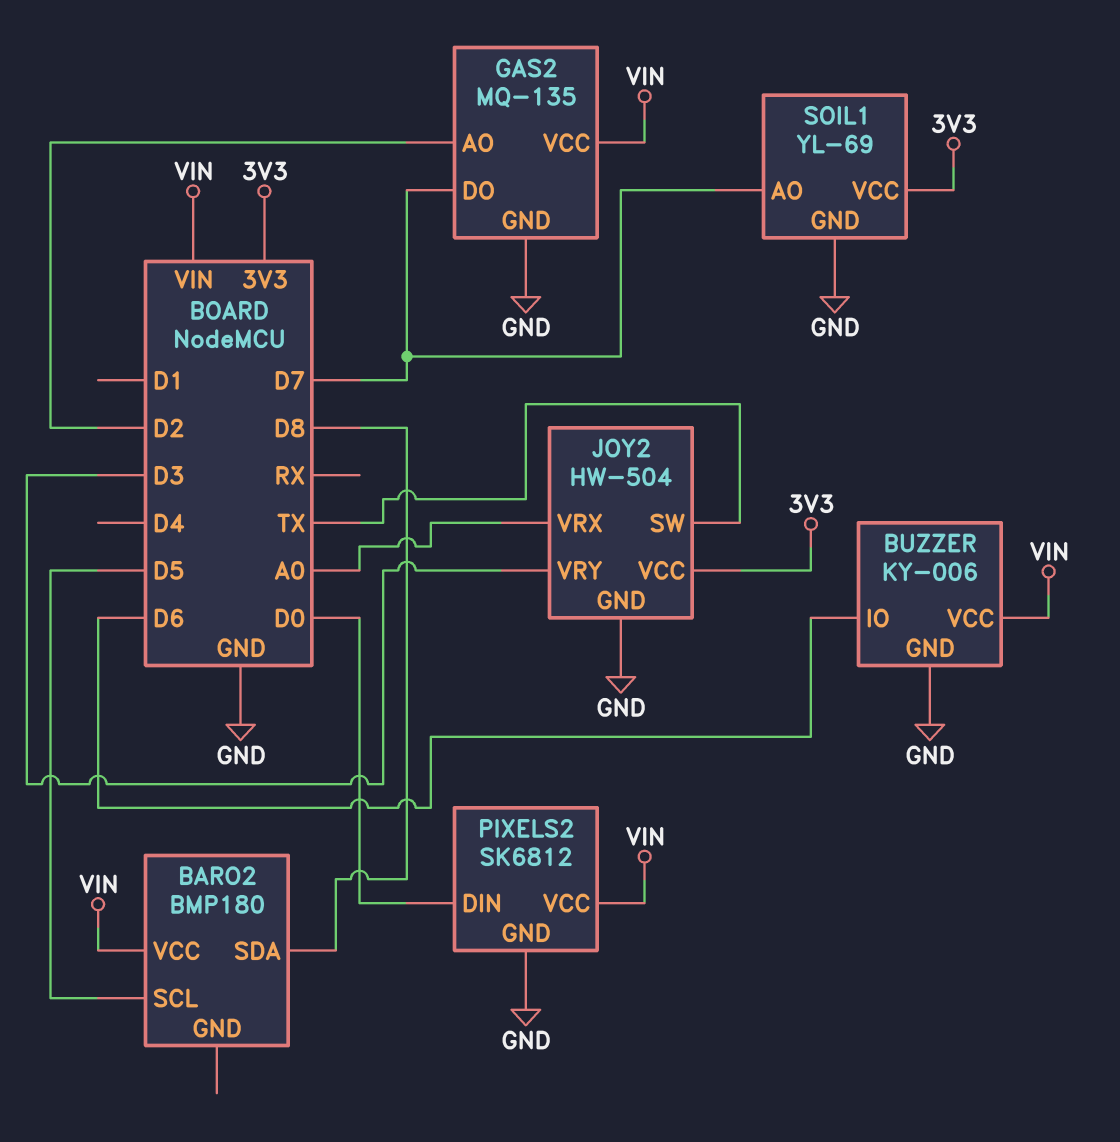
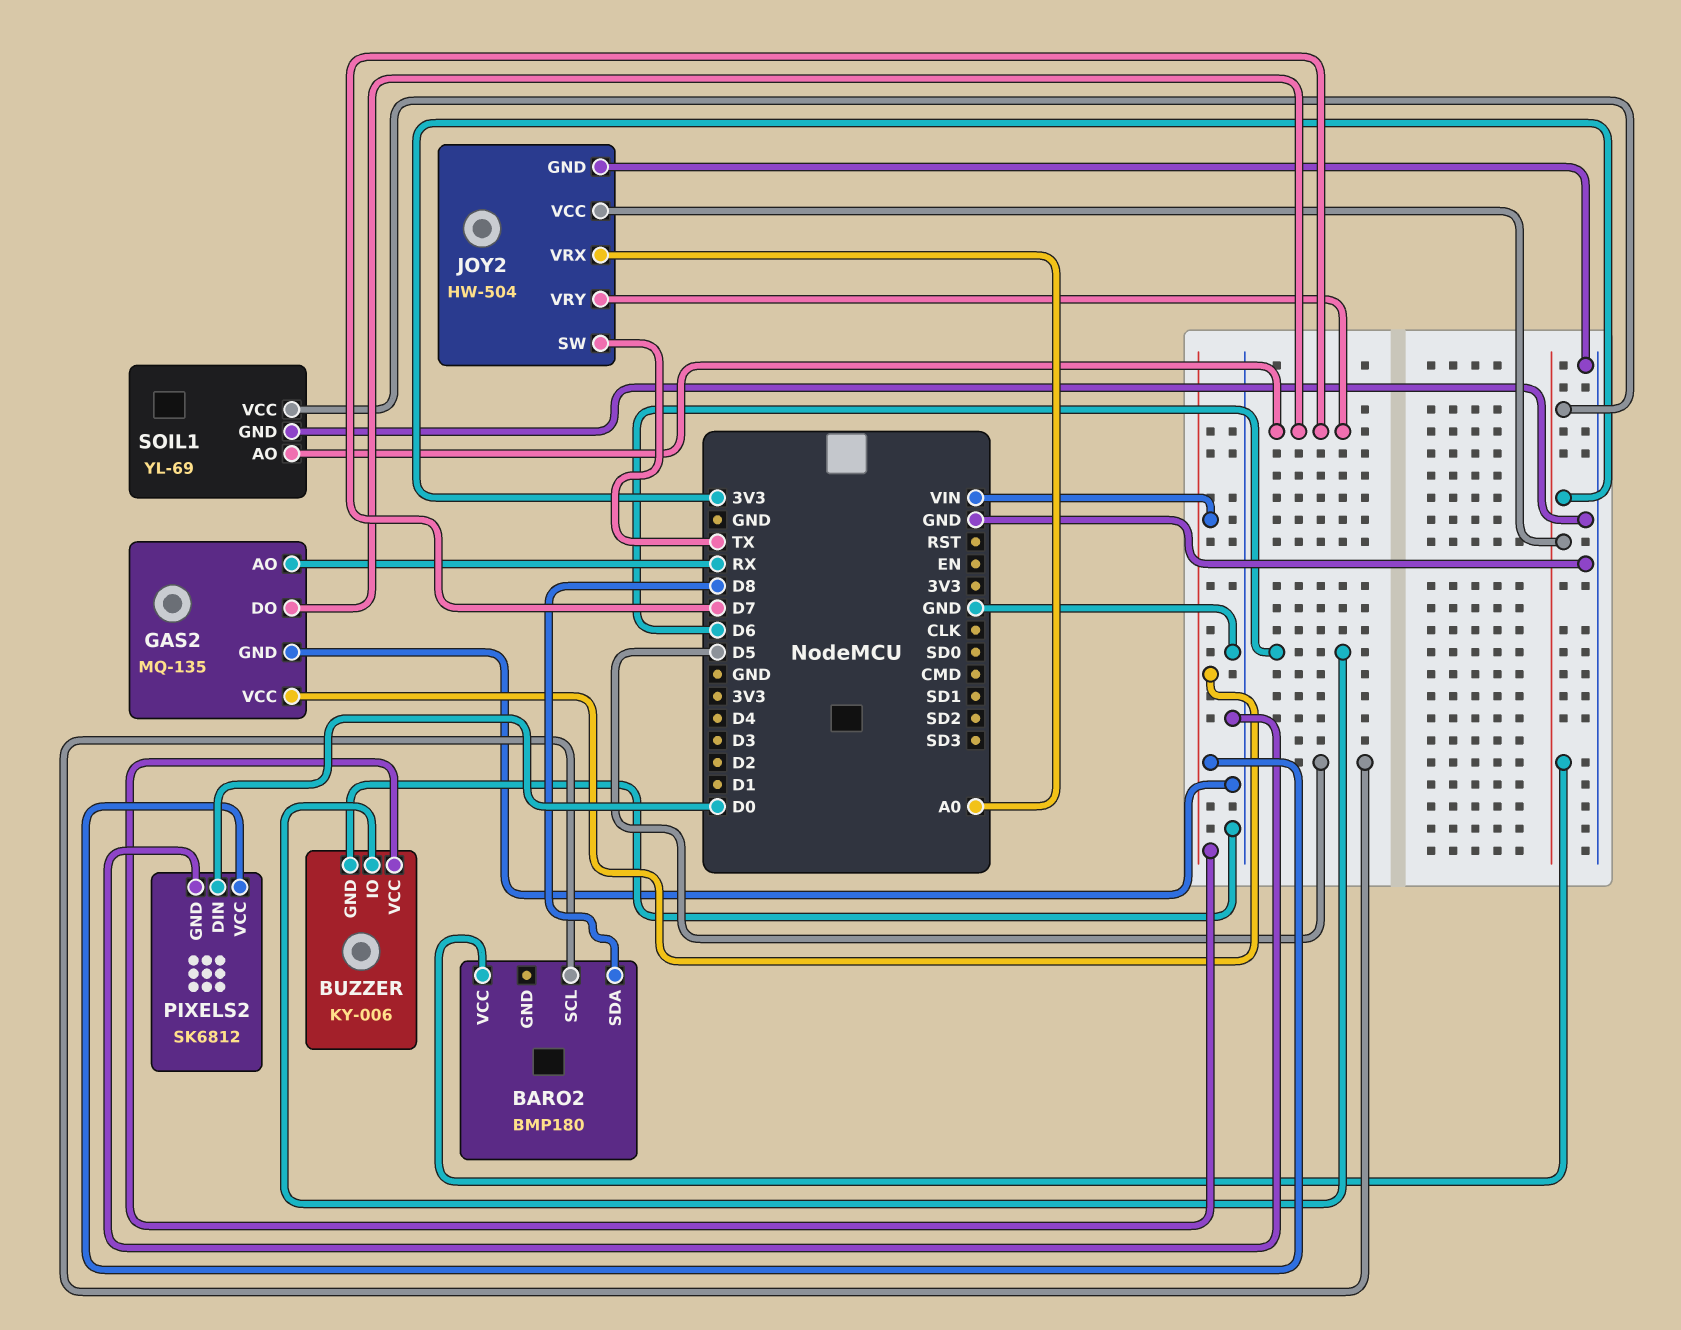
BARO2 pin VCC: VIN -> 3V3
GAS2 pin AO: D2 -> RX
JOY2 pin VRY: D3 -> D7

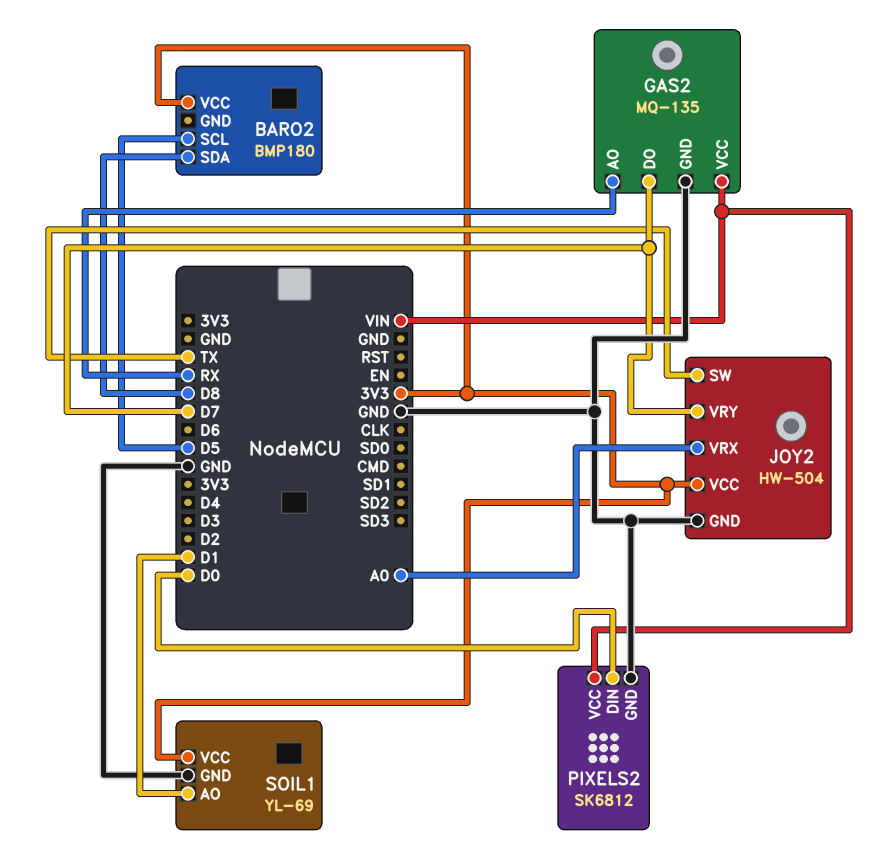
BUZZER: KY-006 -> none
BUZZER pin GND: GND -> none
BUZZER pin IO: D6 -> none
BUZZER pin VCC: VIN -> none
SOIL1 pin AO: D7 -> D1

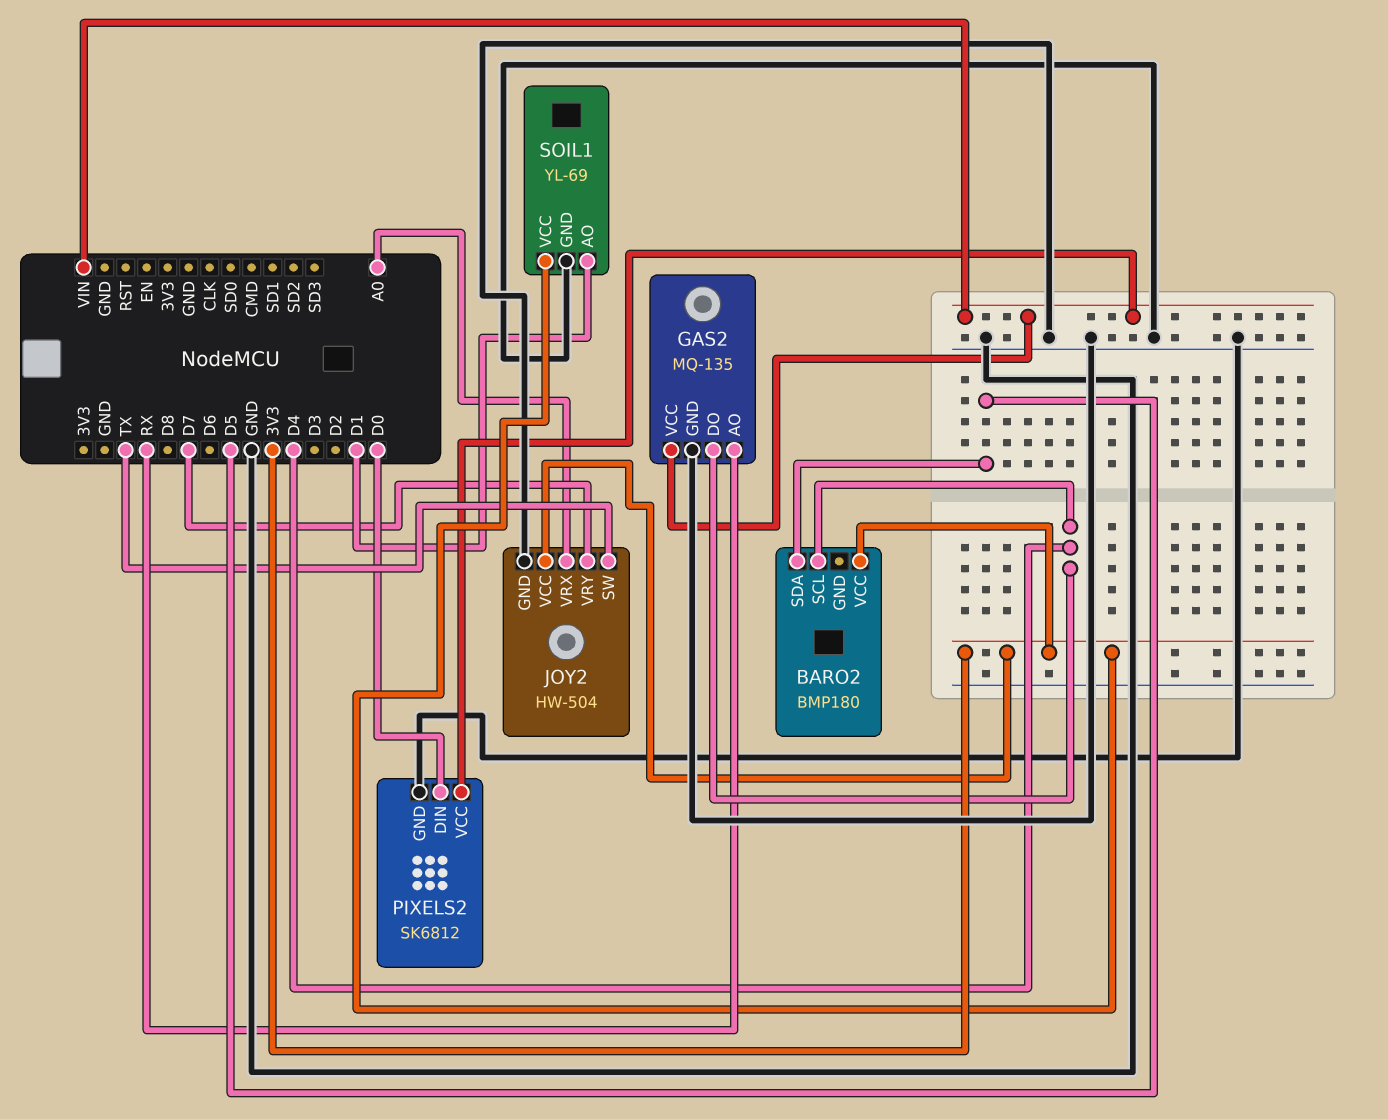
BARO2 pin SCL: D5 -> D4
BARO2 pin SDA: D8 -> D5
GAS2 pin DO: D7 -> D4

